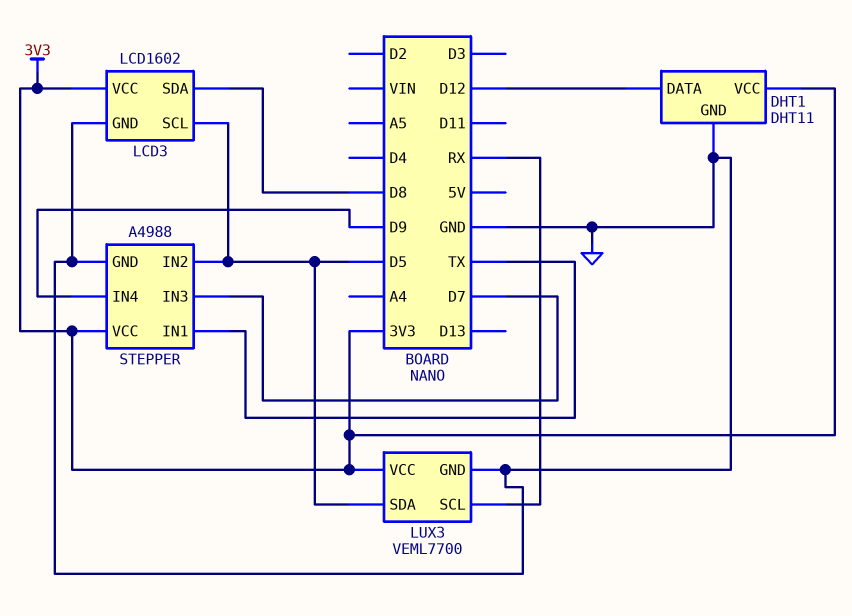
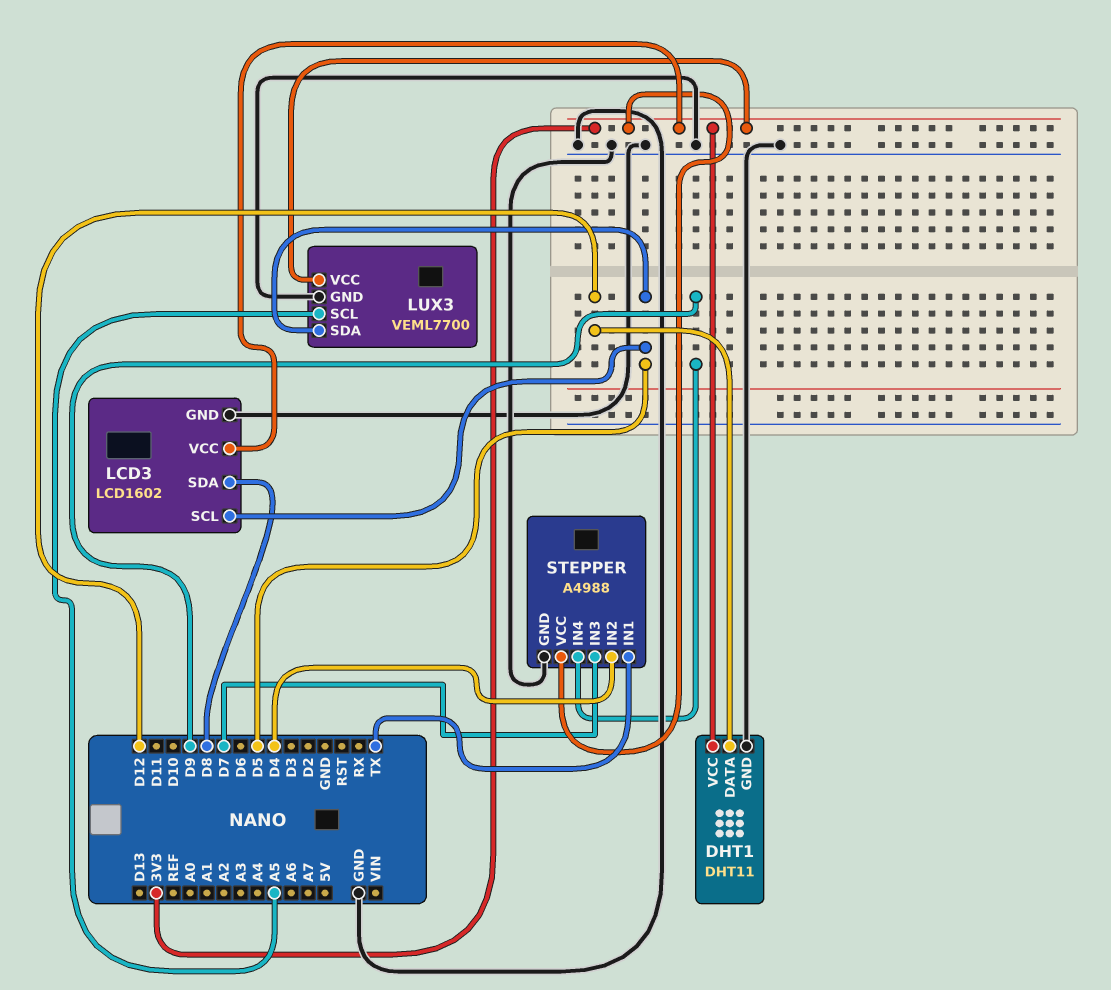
LUX3 pin SCL: RX -> A5
STEPPER pin IN2: D5 -> D4

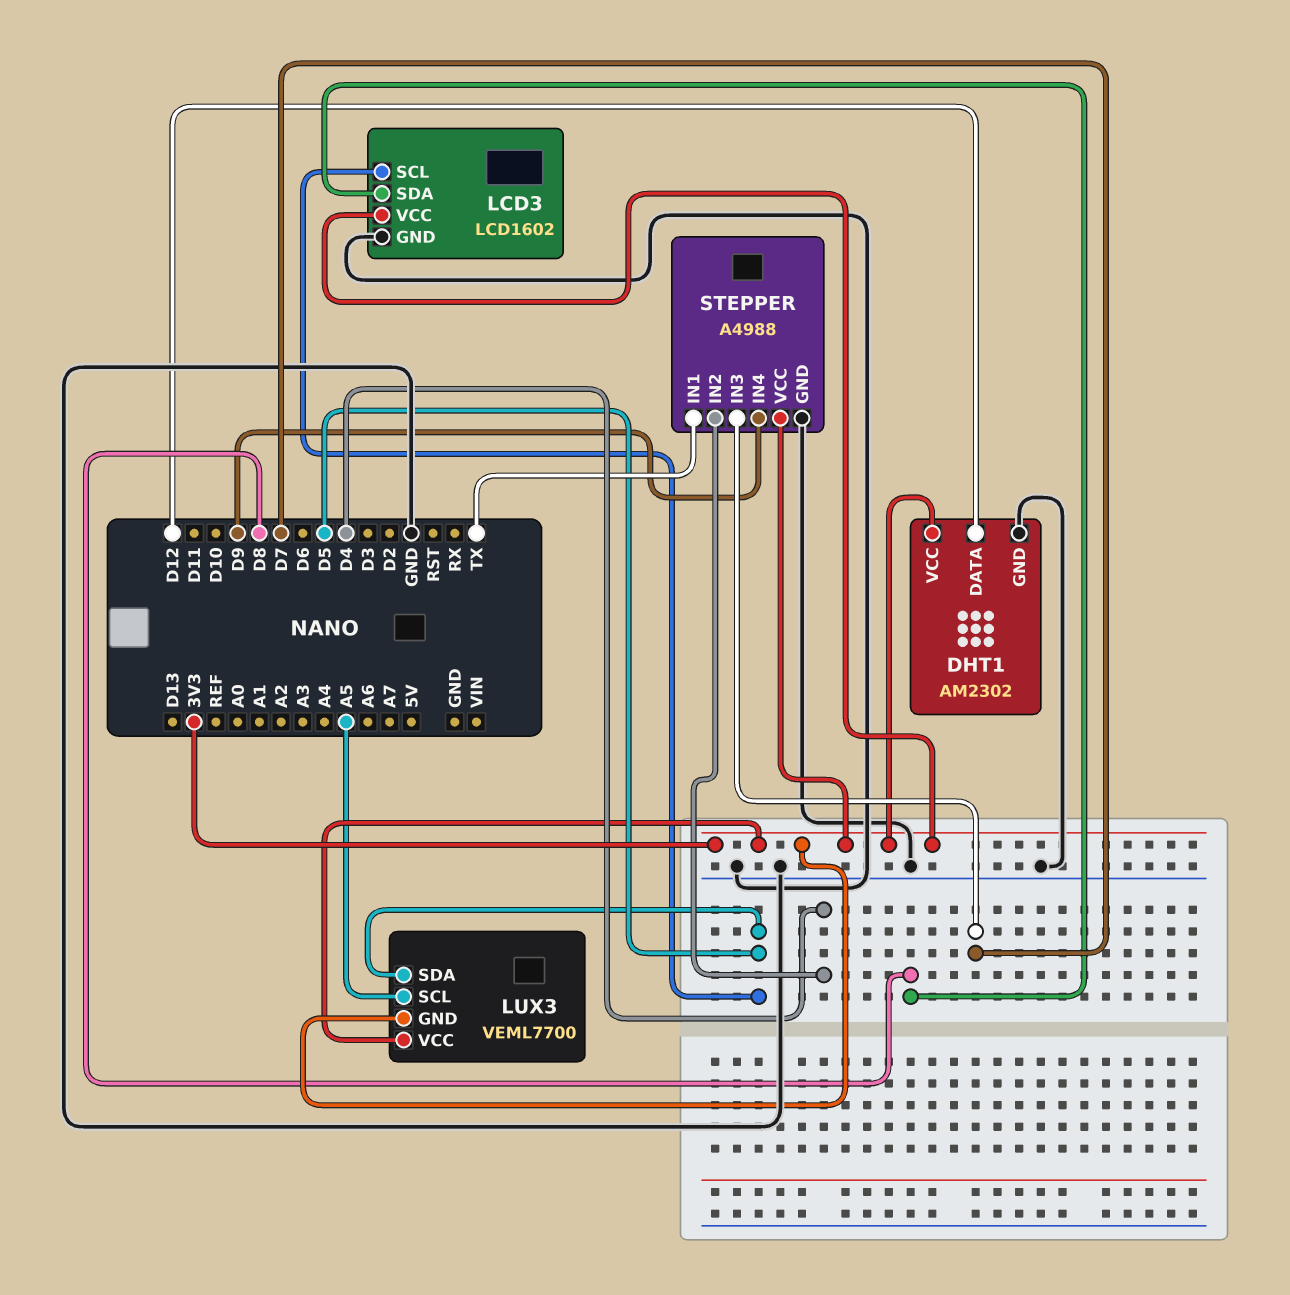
DHT1: DHT11 -> AM2302
LUX3 pin GND: GND -> 3V3

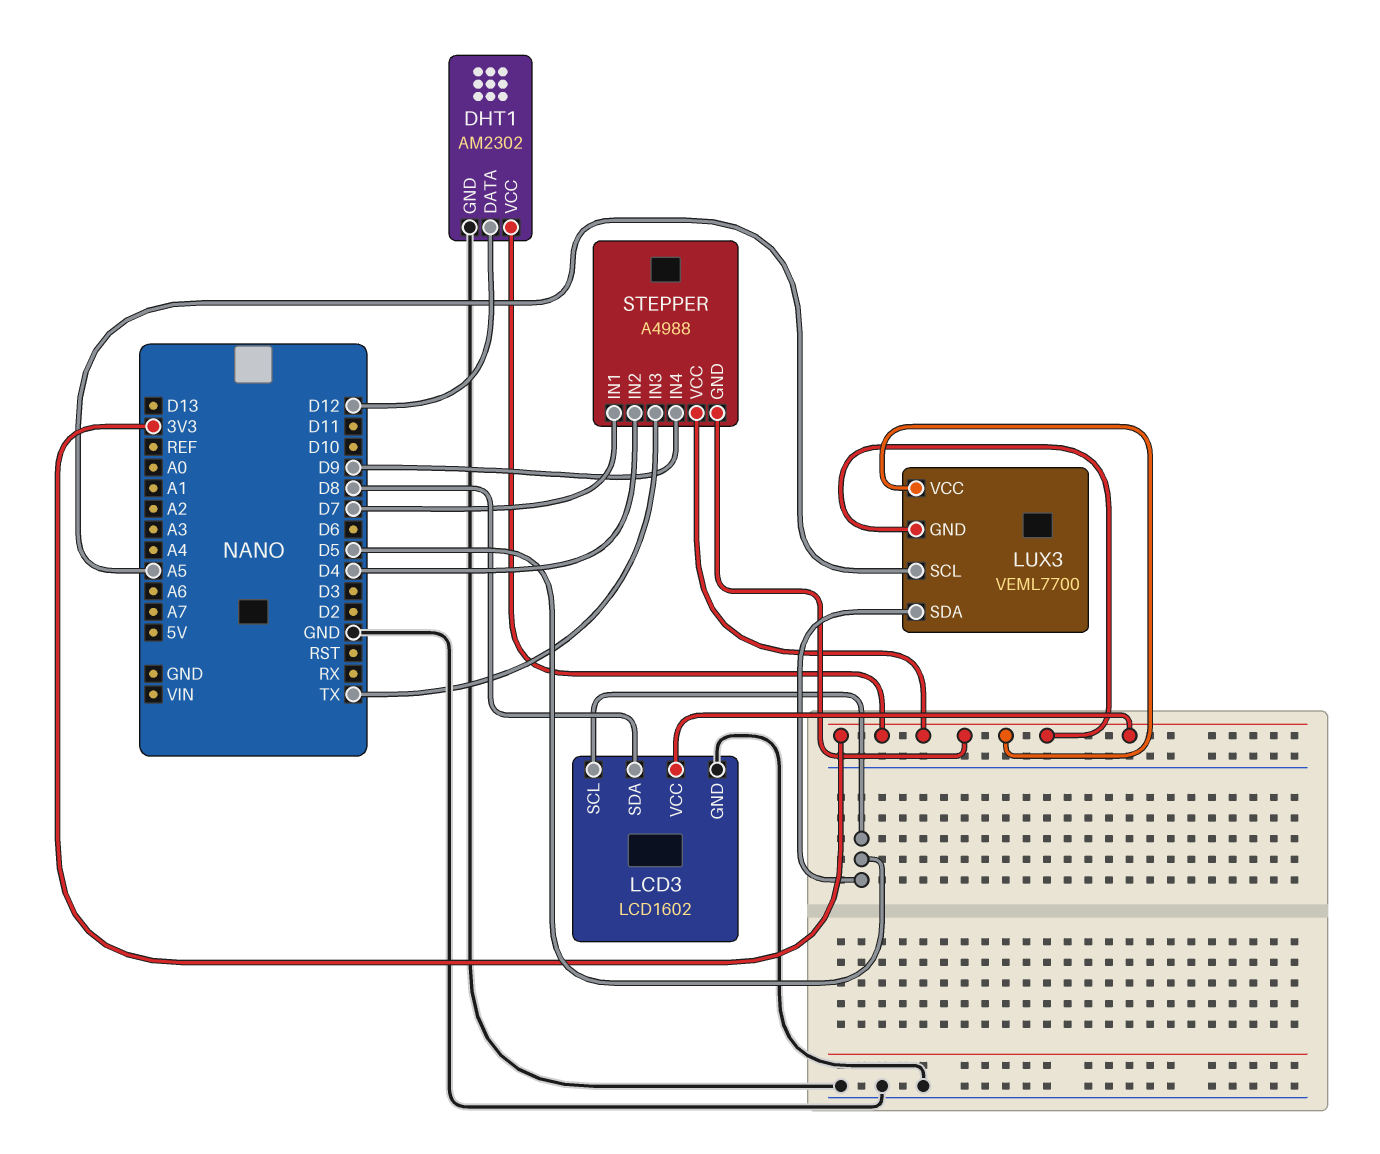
STEPPER pin GND: GND -> 3V3
STEPPER pin IN1: TX -> D7
STEPPER pin IN3: D7 -> TX

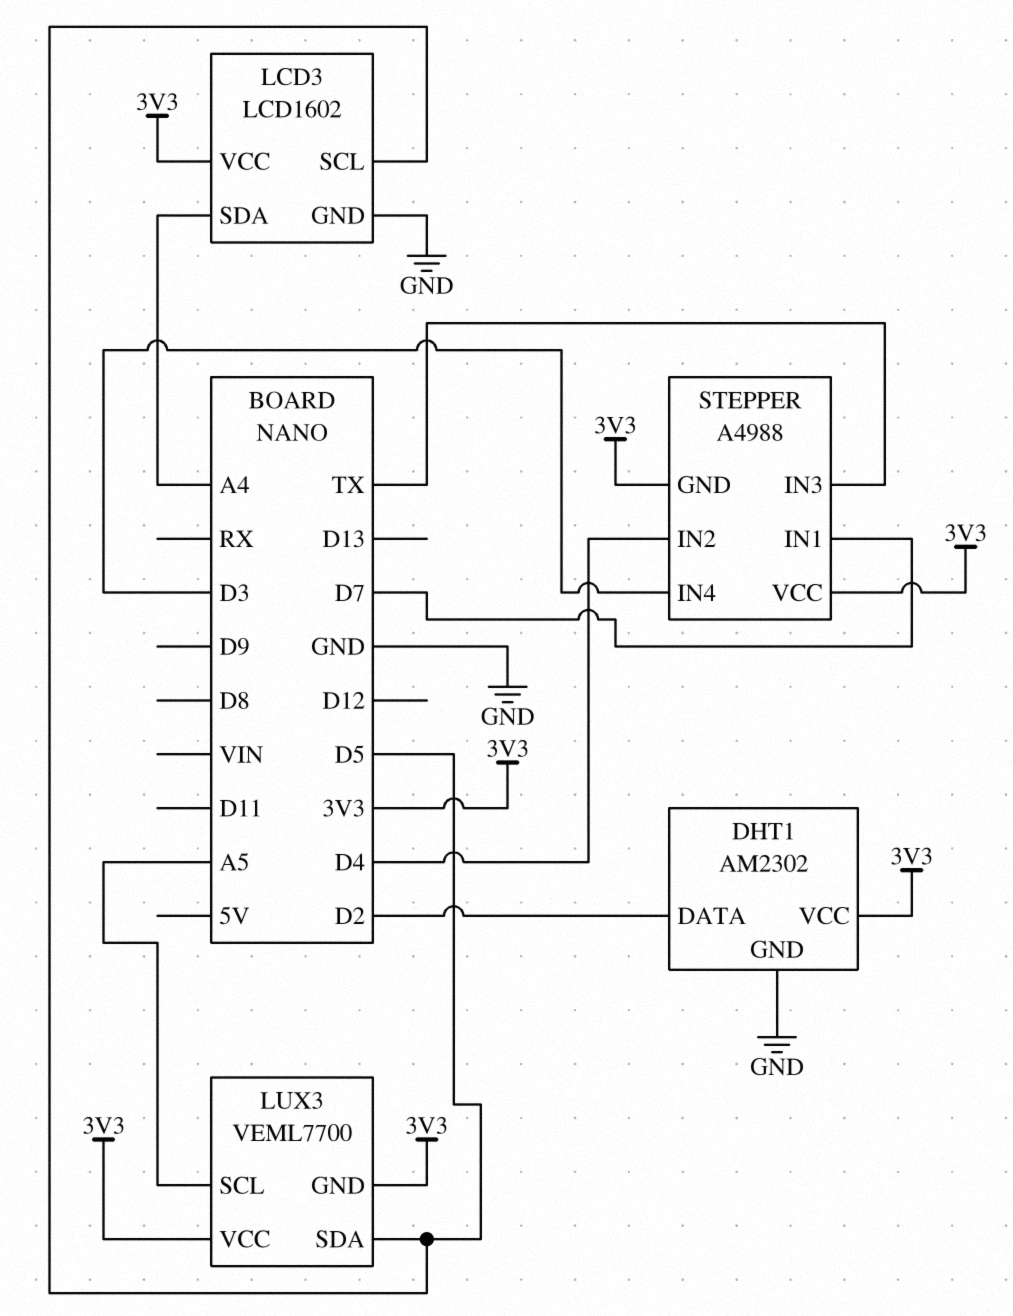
DHT1 pin DATA: D12 -> D2
LCD3 pin SDA: D8 -> A4
STEPPER pin IN4: D9 -> D3

